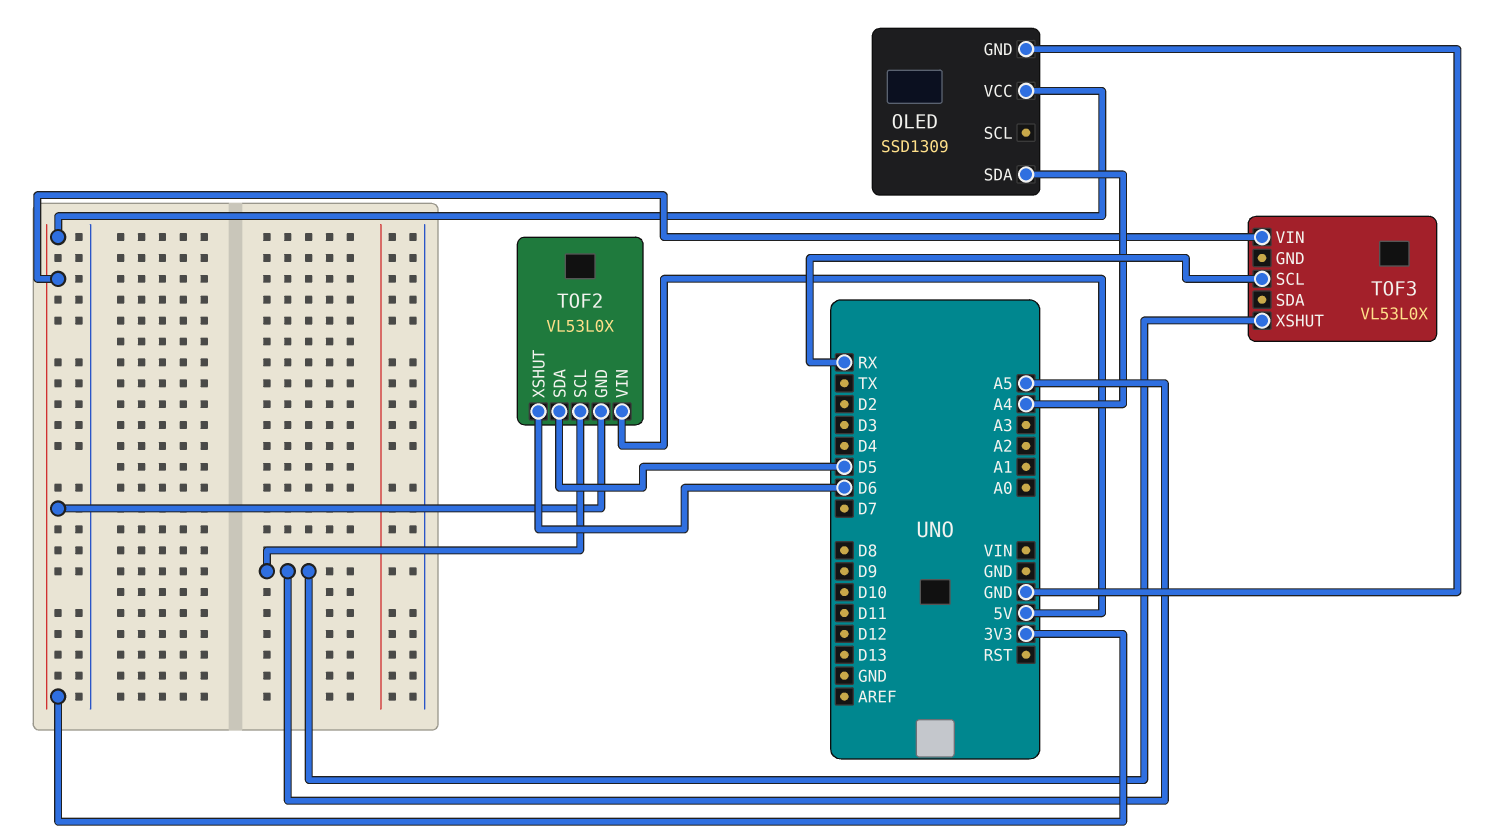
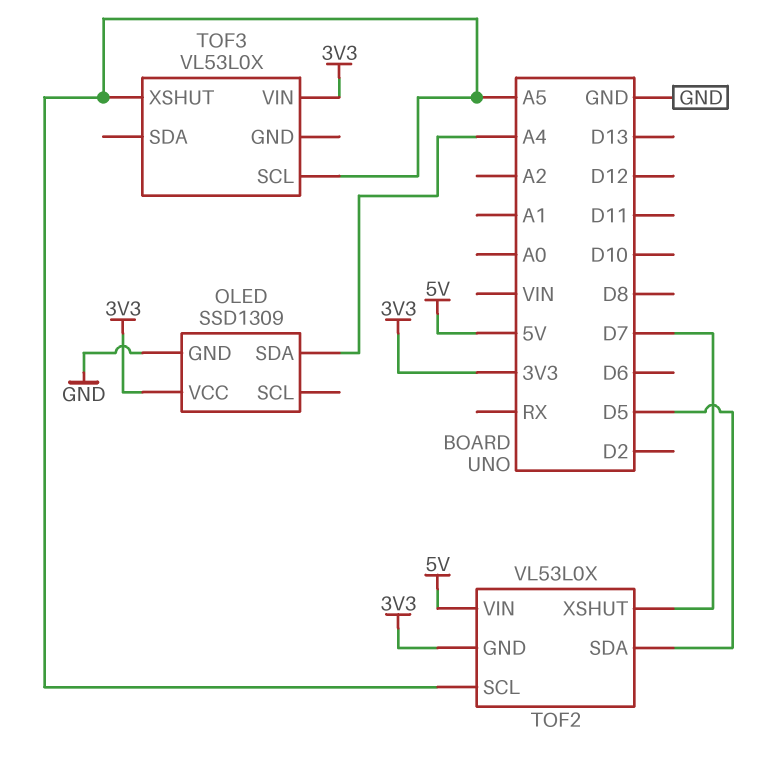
TOF2 pin XSHUT: D6 -> D7
TOF3 pin SCL: RX -> A5

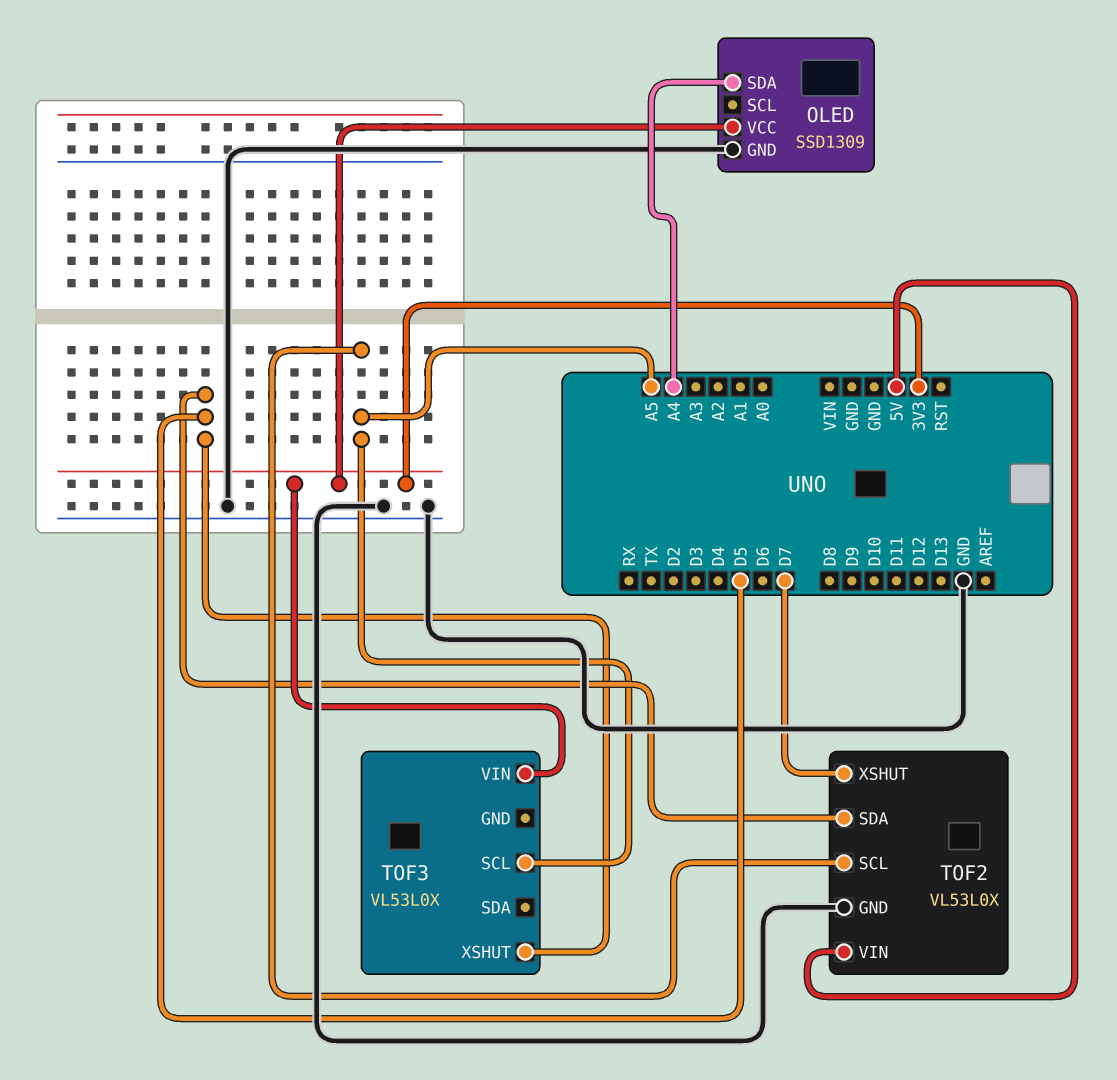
TOF2 pin GND: 3V3 -> GND
TOF3 pin XSHUT: A5 -> D5

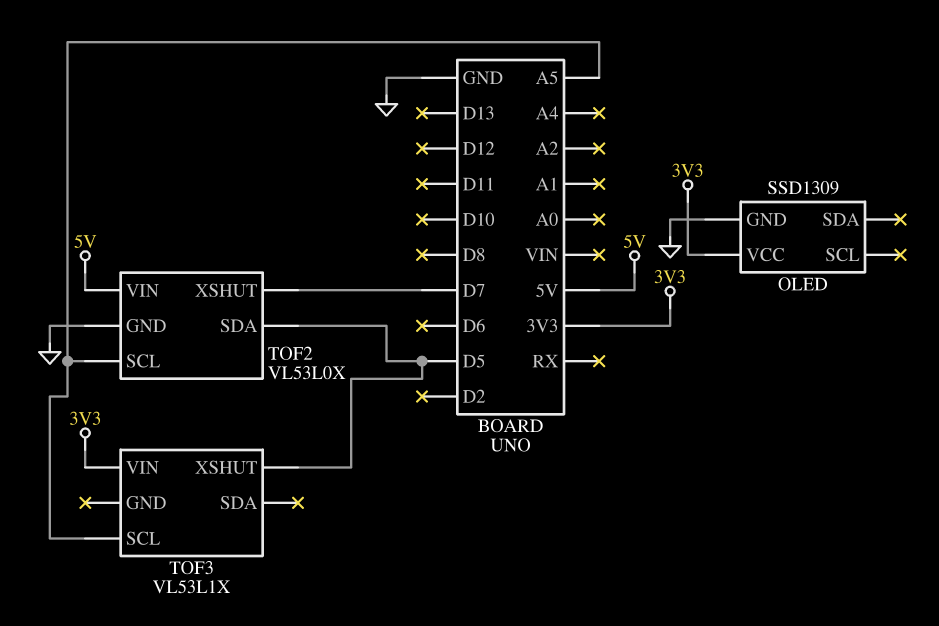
OLED pin SDA: A4 -> none
TOF3: VL53L0X -> VL53L1X

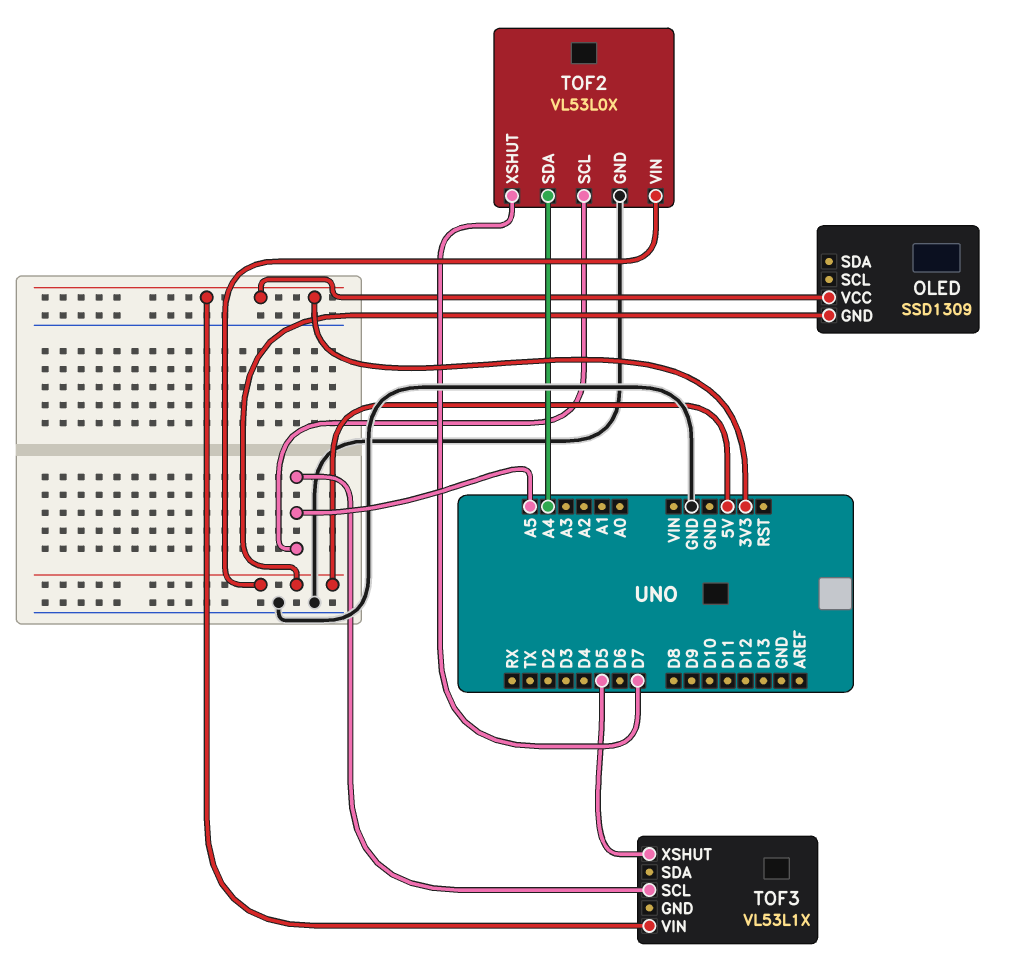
OLED pin GND: GND -> 5V
TOF2 pin SDA: D5 -> A4

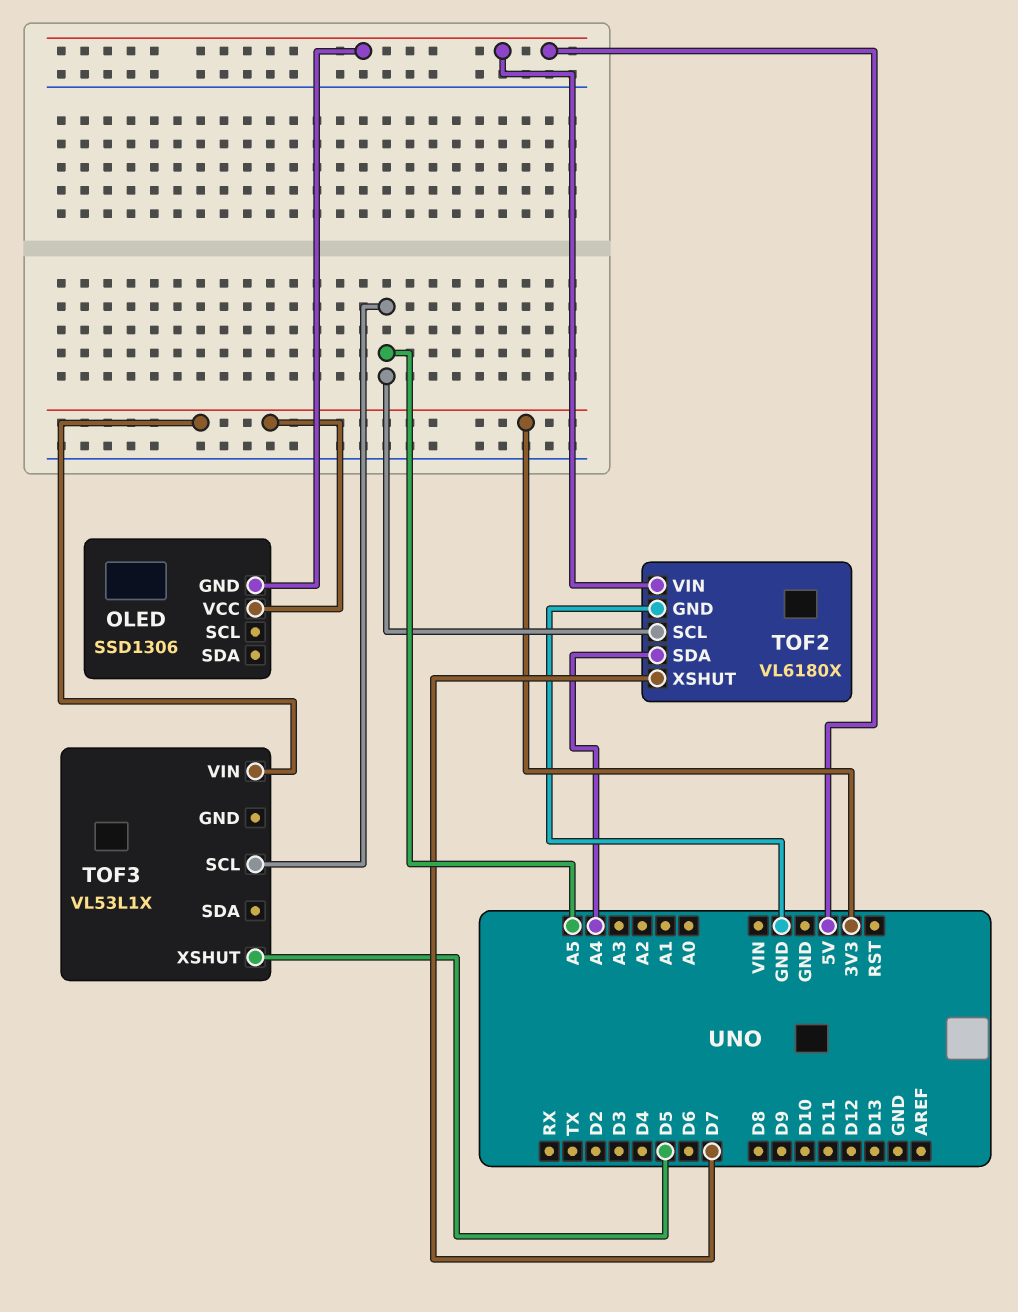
OLED: SSD1309 -> SSD1306
TOF2: VL53L0X -> VL6180X

